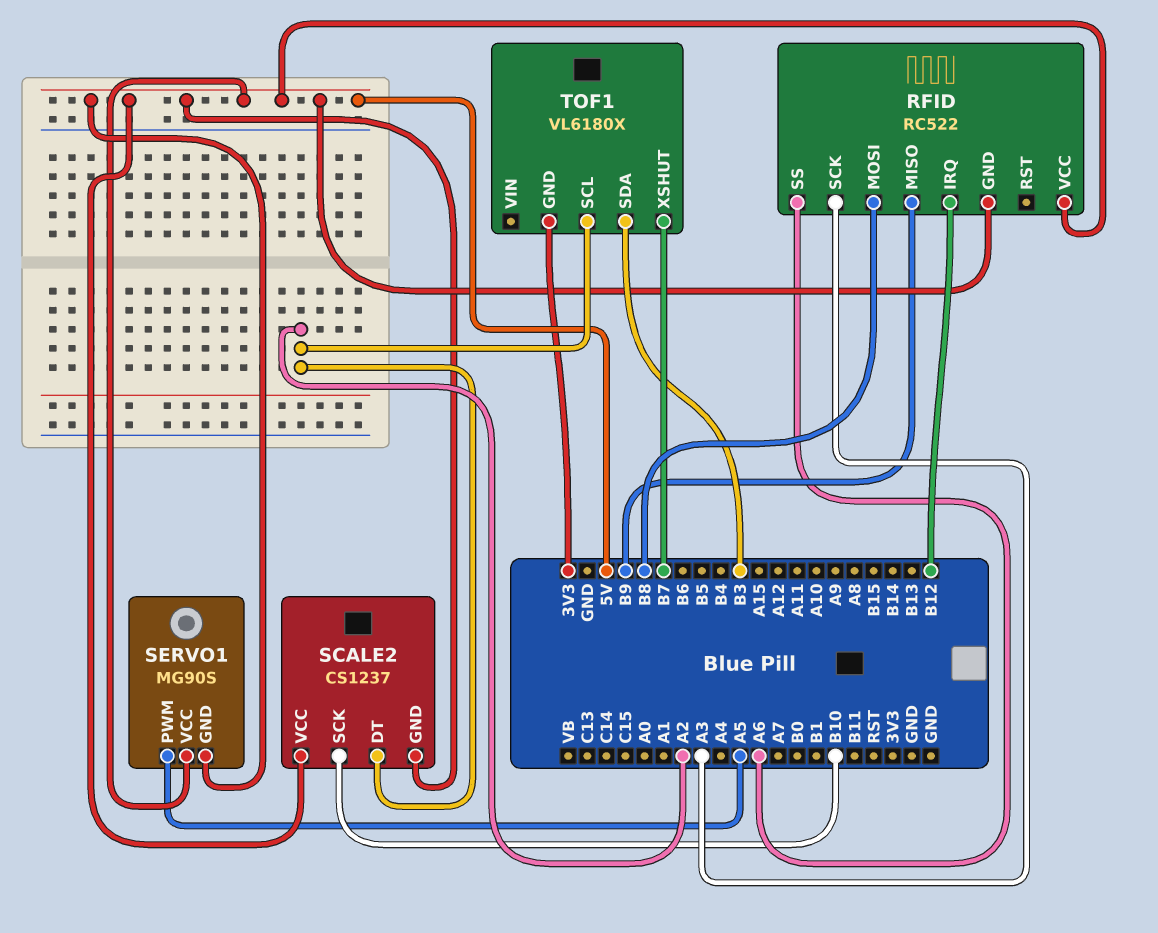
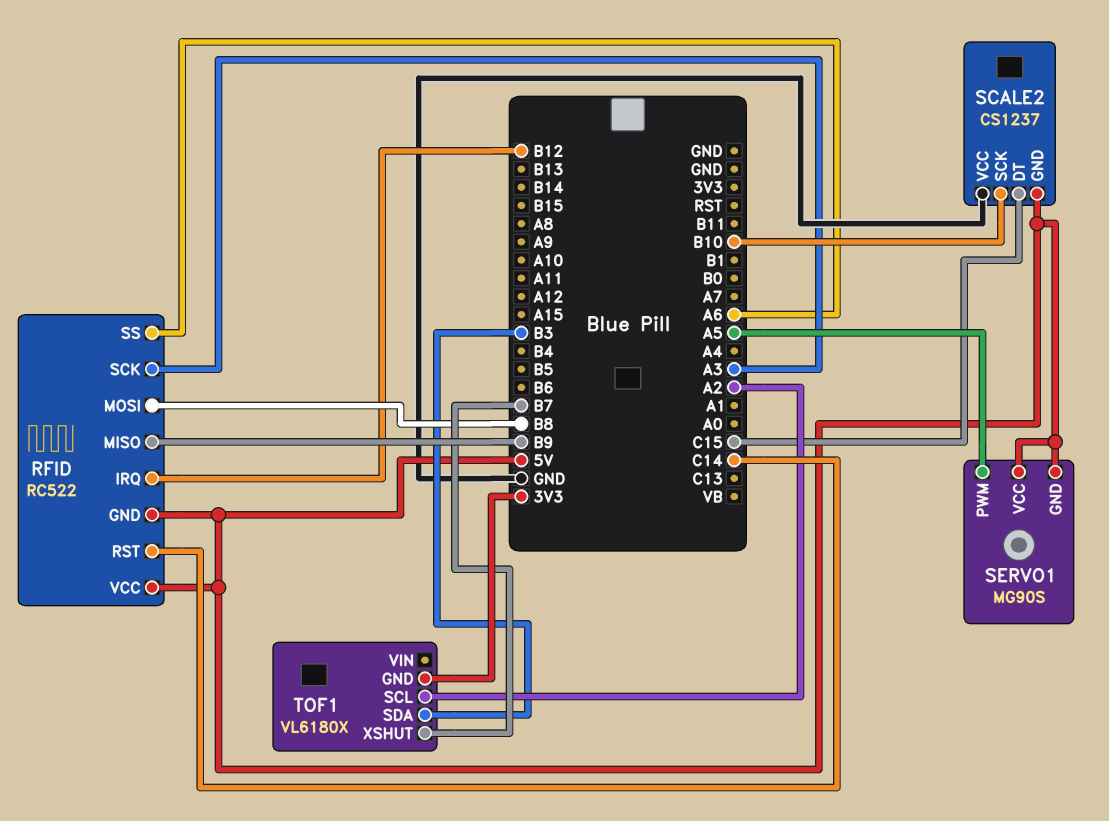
RFID pin RST: none -> C14
SCALE2 pin DT: A2 -> C15
SCALE2 pin VCC: 5V -> GND

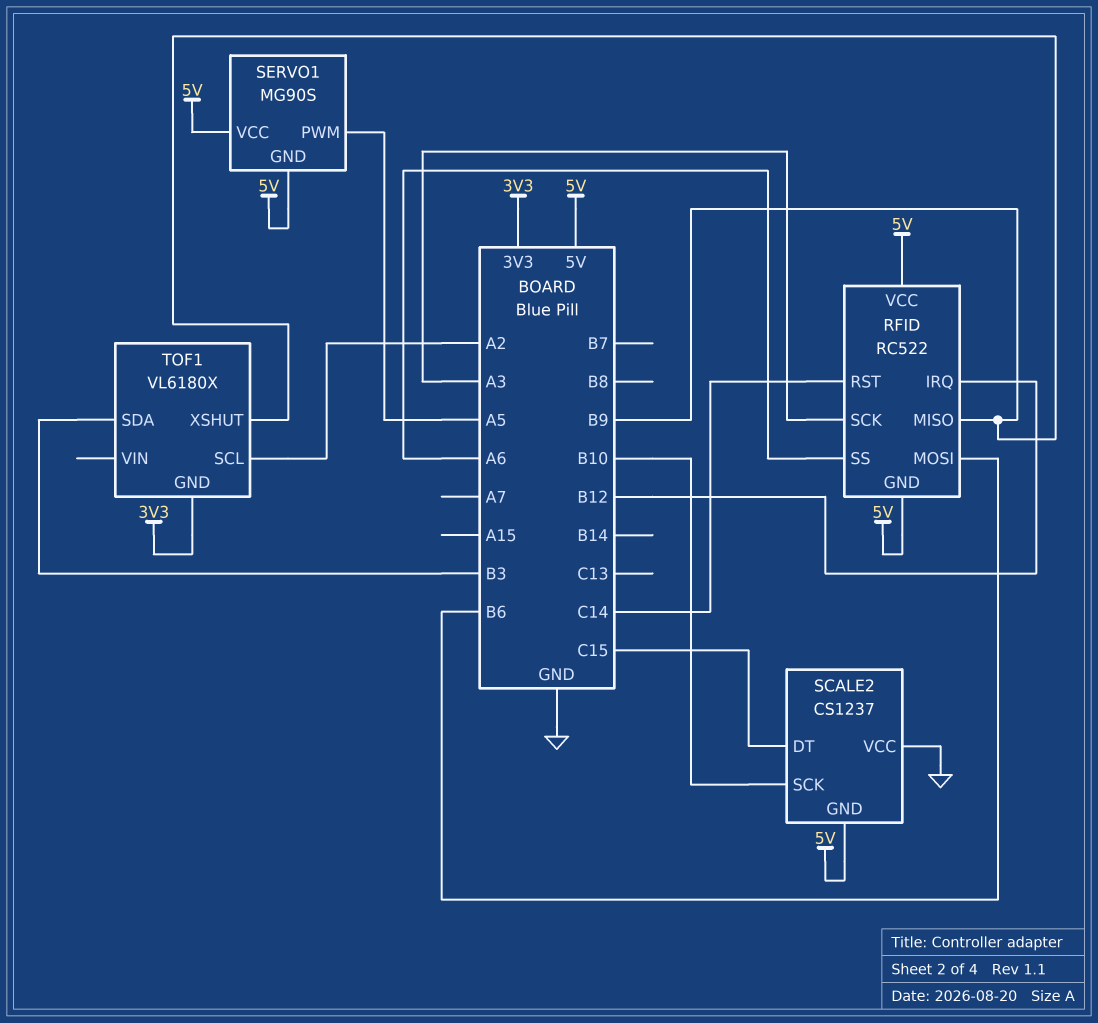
RFID pin MOSI: B8 -> B6
TOF1 pin XSHUT: B7 -> B9

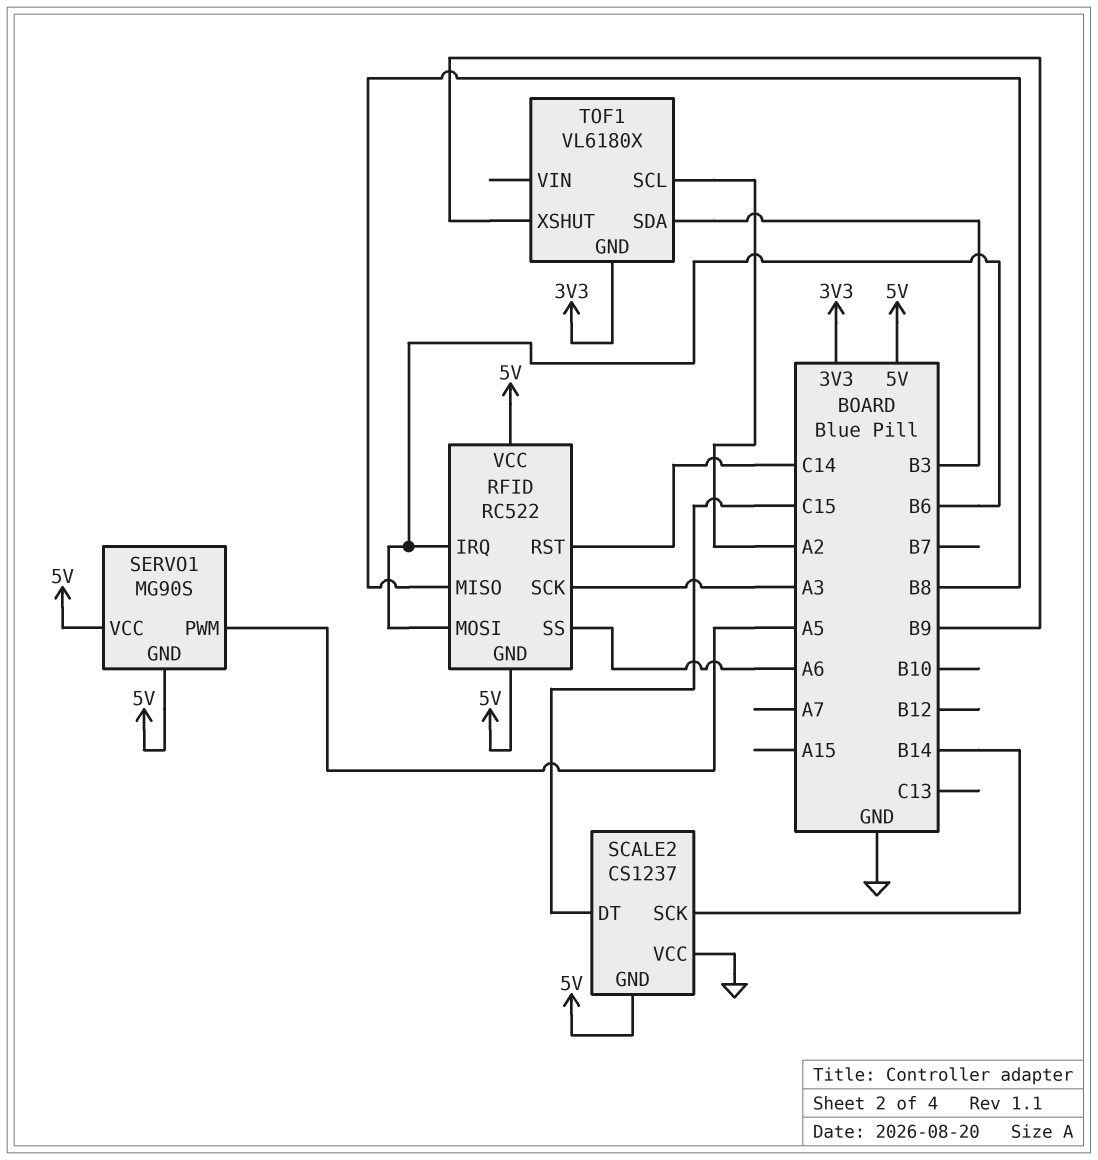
RFID pin IRQ: B12 -> B6
RFID pin MISO: B9 -> B8
SCALE2 pin SCK: B10 -> B14

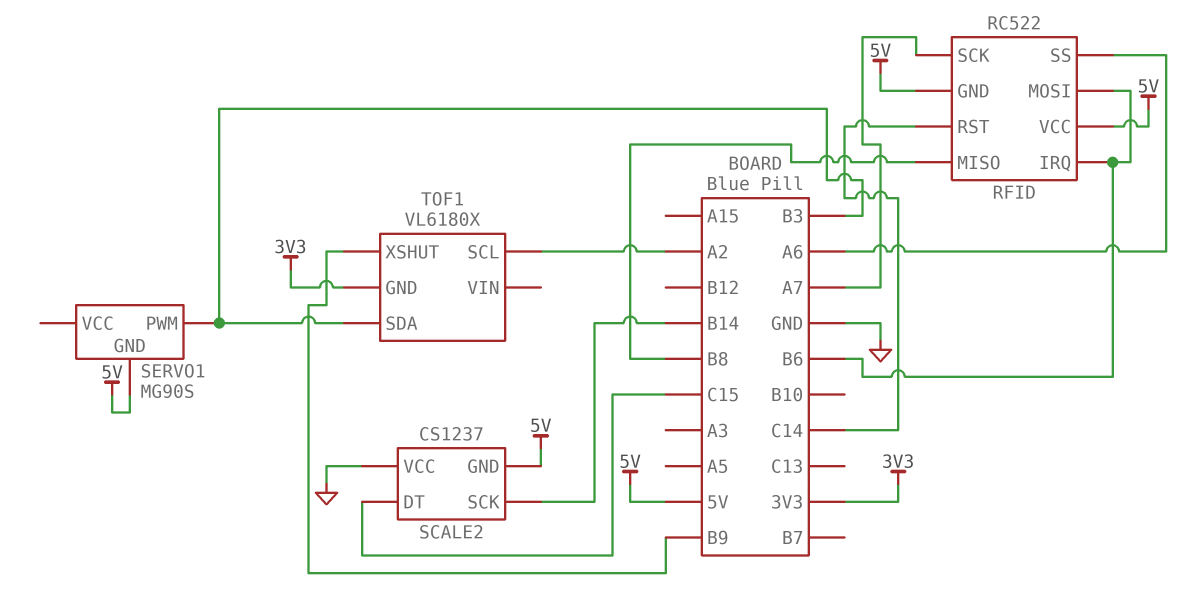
RFID pin SCK: A3 -> A7
SERVO1 pin PWM: A5 -> B3
SERVO1 pin VCC: 5V -> none

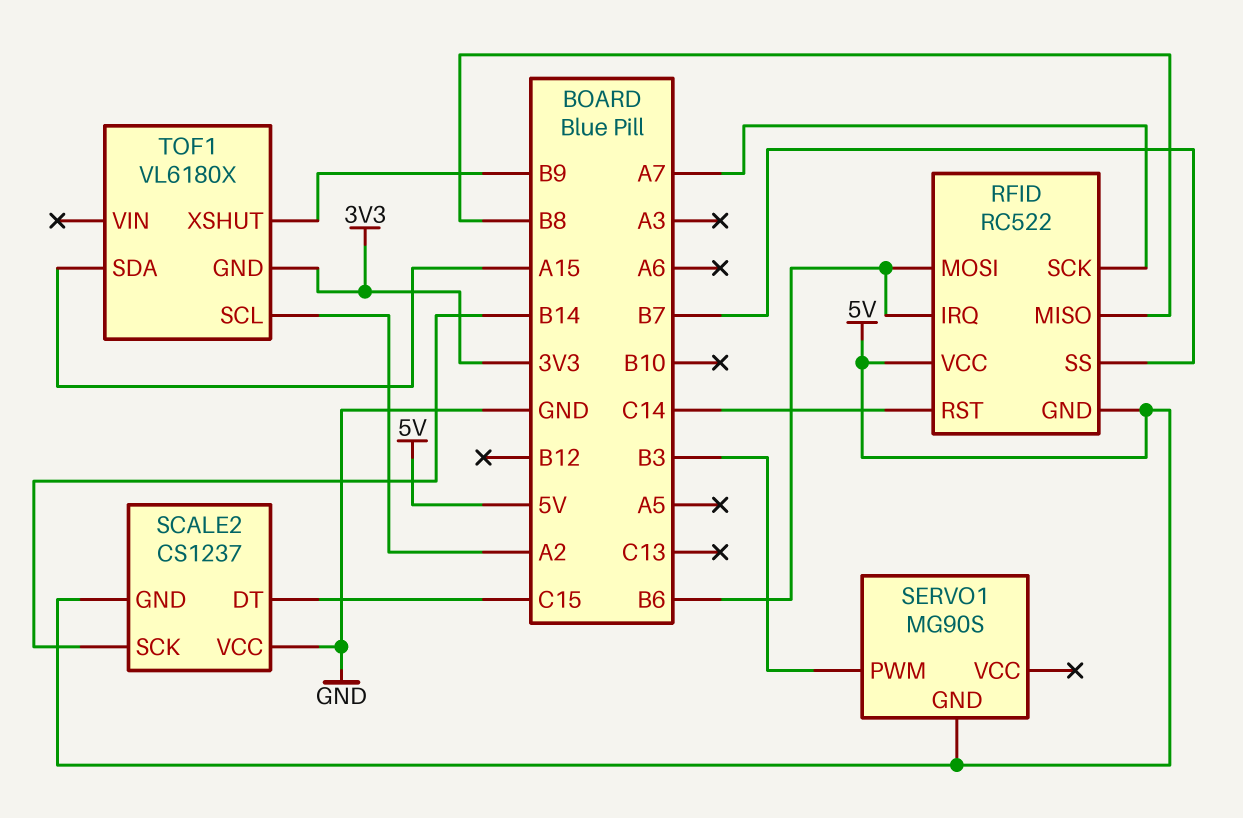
RFID pin SS: A6 -> B7
TOF1 pin SDA: B3 -> A15

